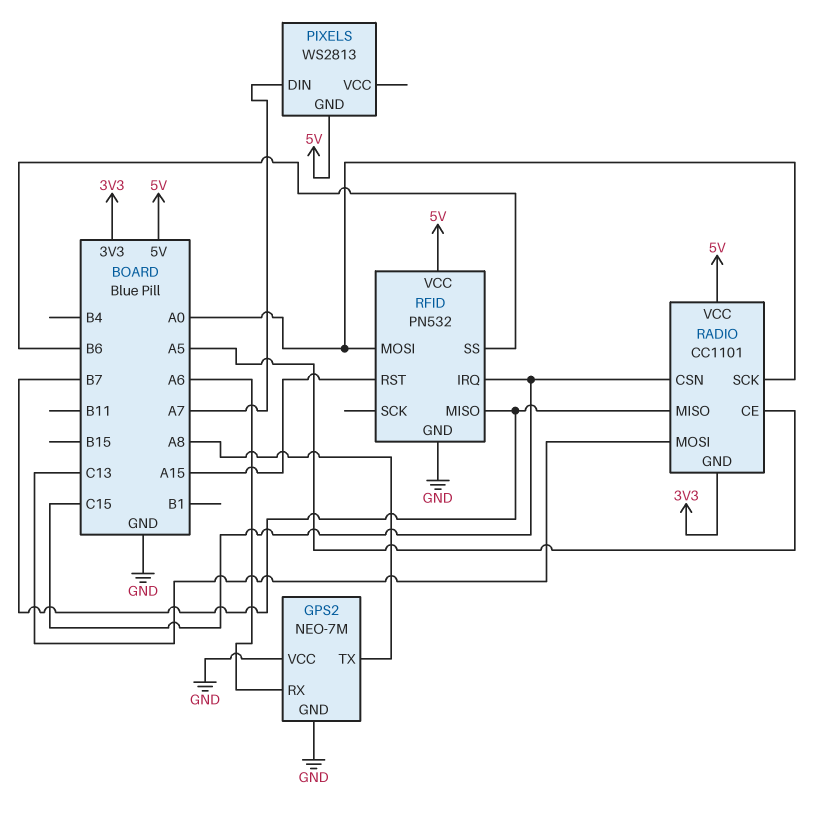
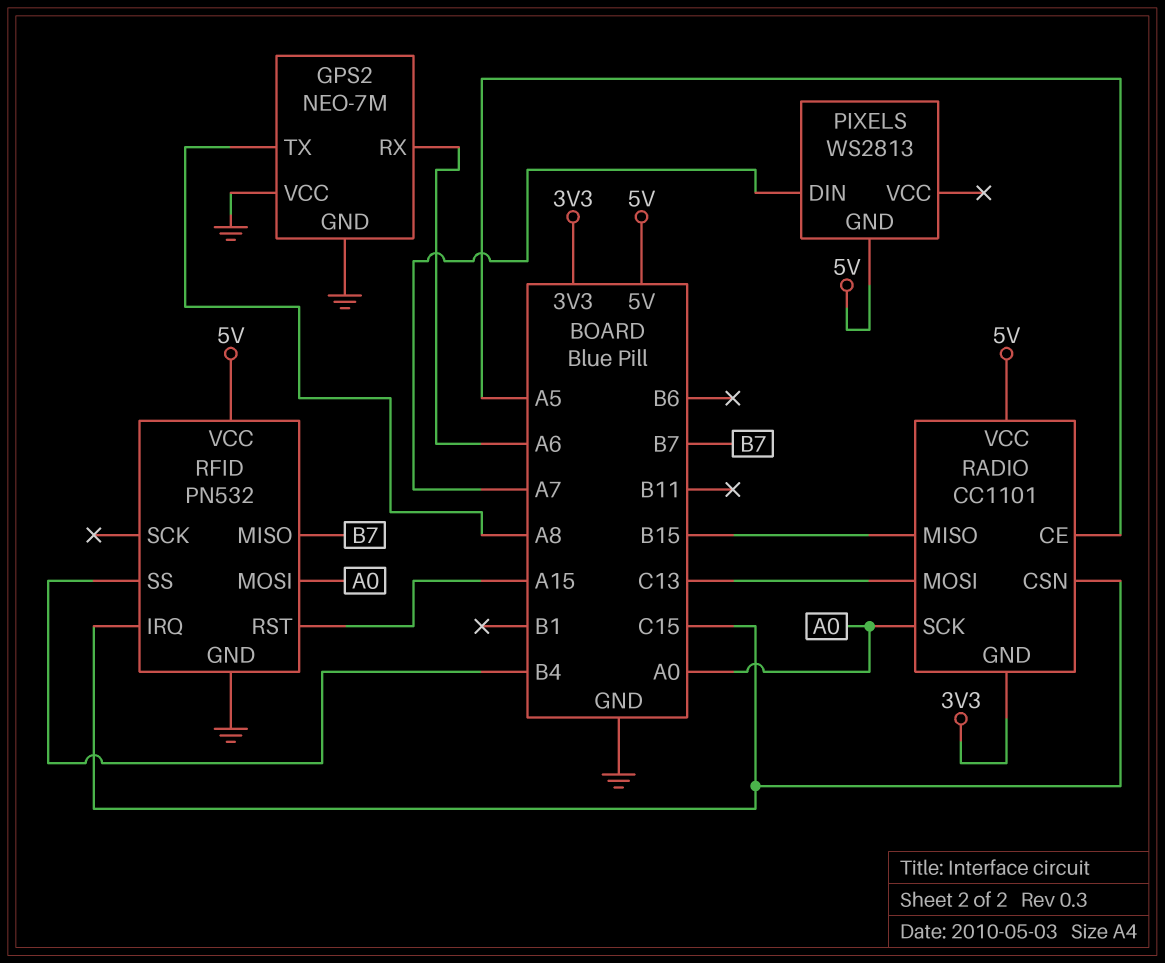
RADIO pin MISO: B7 -> B15
RFID pin SS: B6 -> B4

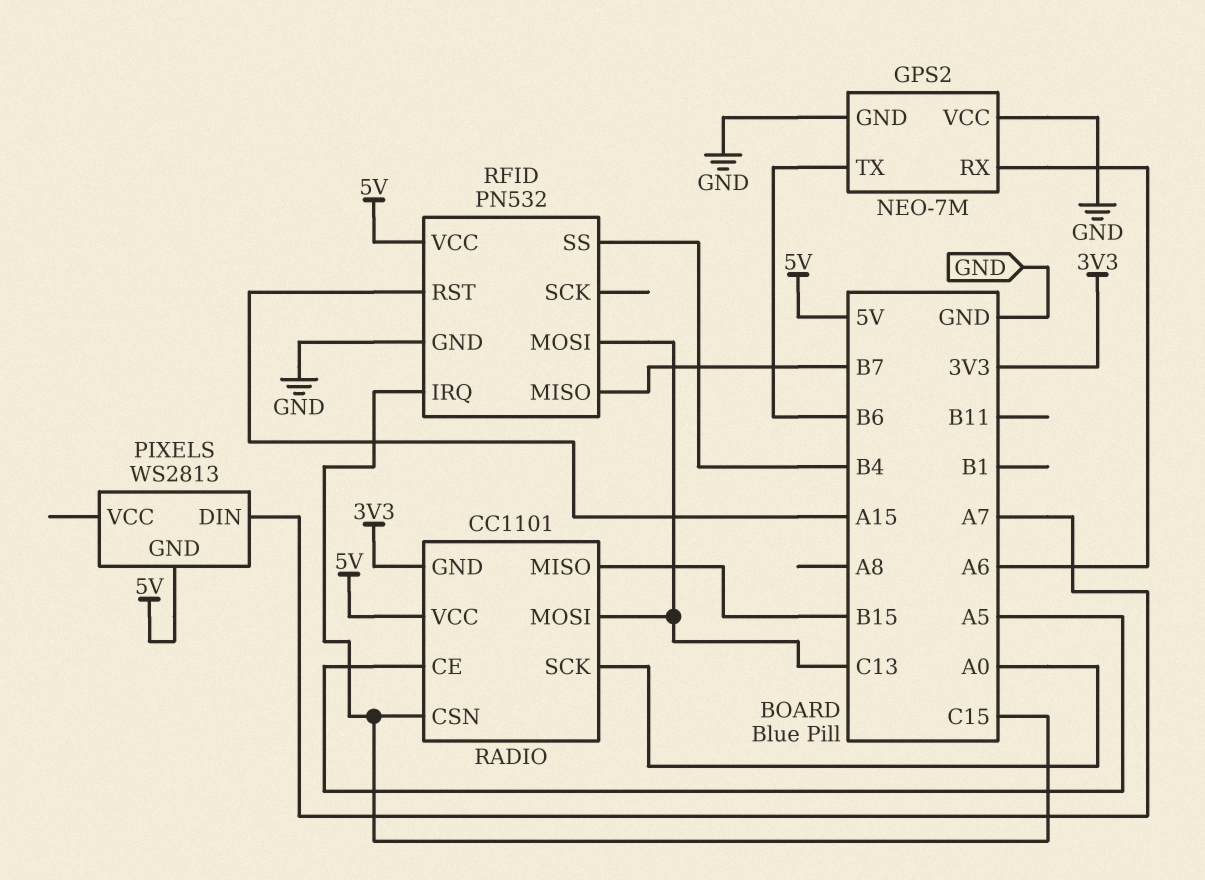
GPS2 pin TX: A8 -> B6
RFID pin MOSI: A0 -> C13

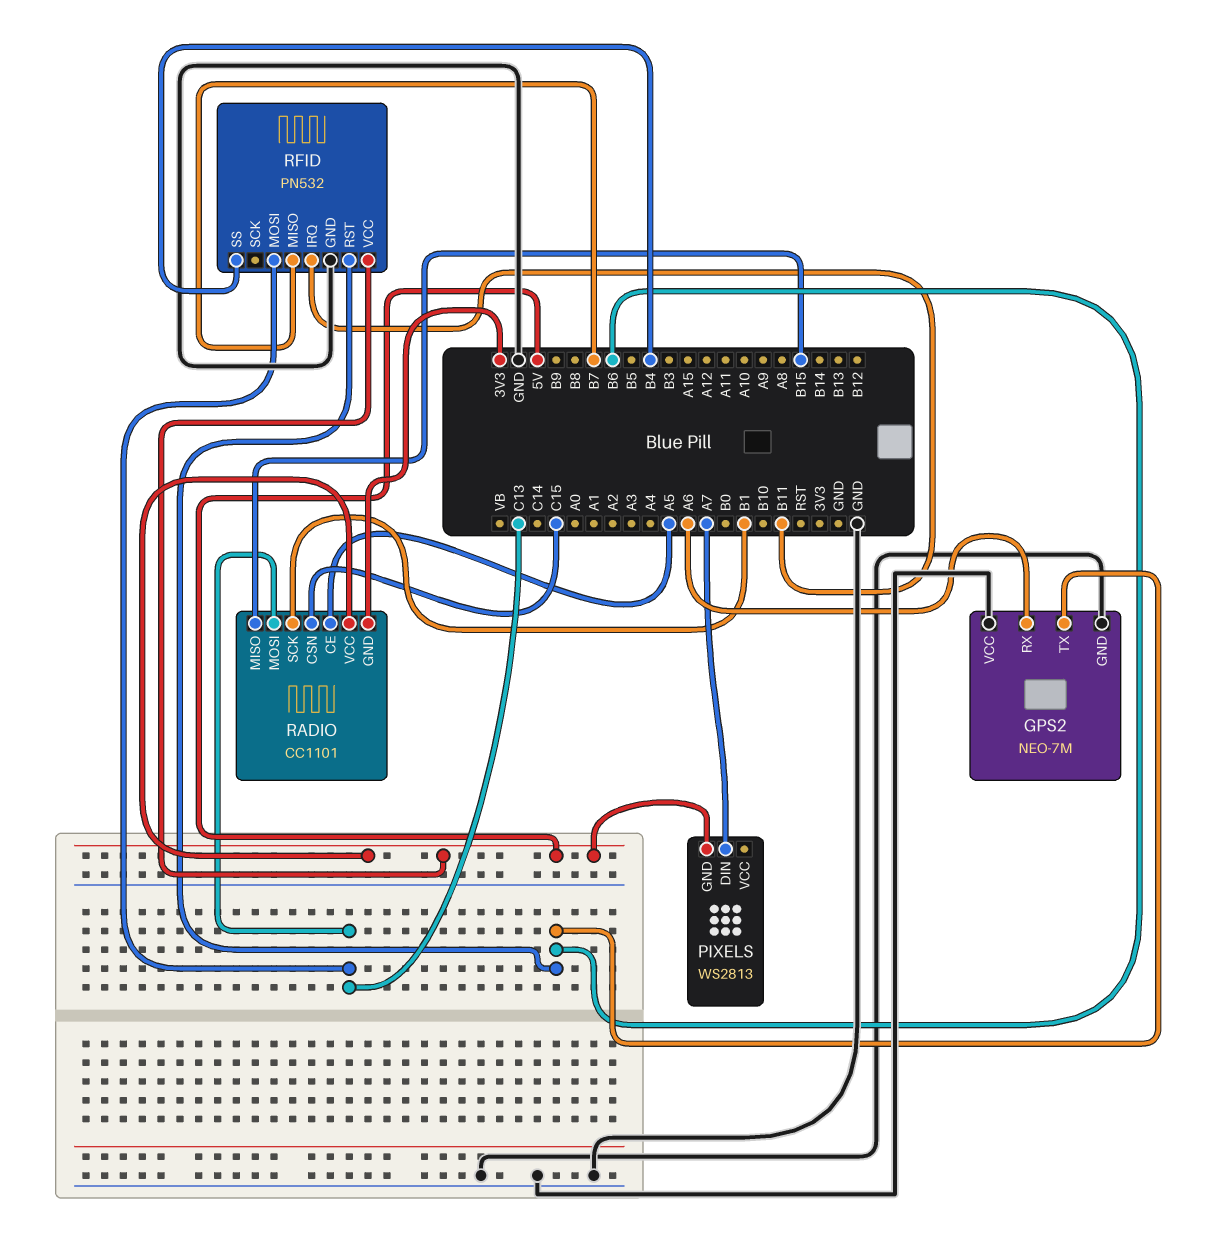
RADIO pin SCK: A0 -> B1
RFID pin IRQ: C15 -> B11
RFID pin RST: A15 -> B6

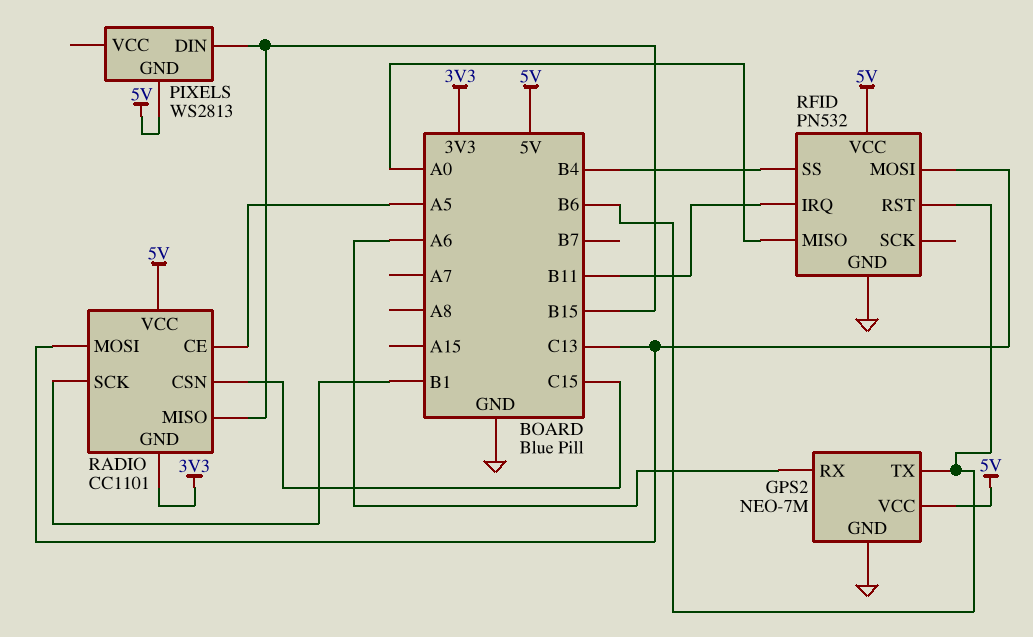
GPS2 pin VCC: GND -> 5V
PIXELS pin DIN: A7 -> B15
RFID pin MISO: B7 -> A0

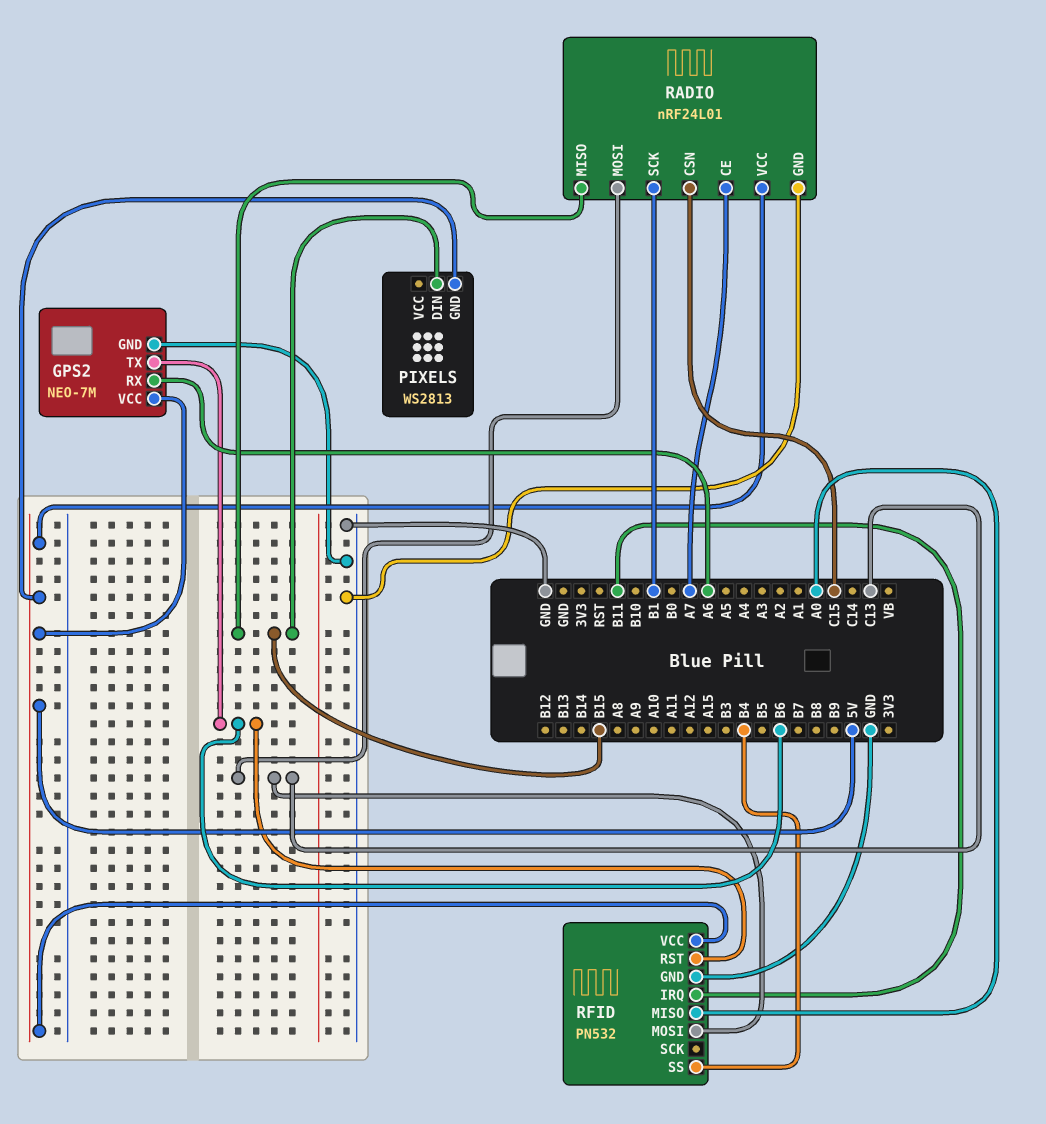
RADIO: CC1101 -> nRF24L01
RADIO pin CE: A5 -> A7
RADIO pin GND: 3V3 -> GND

